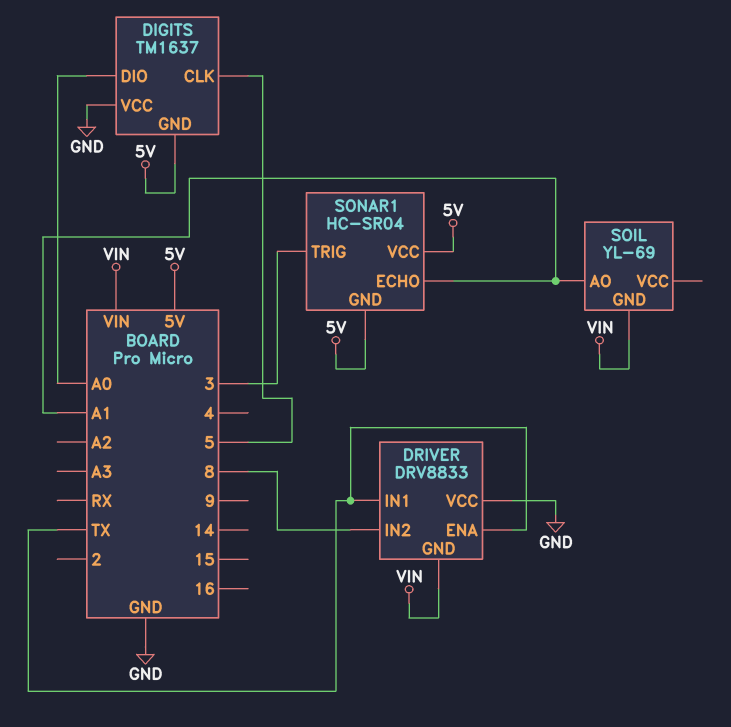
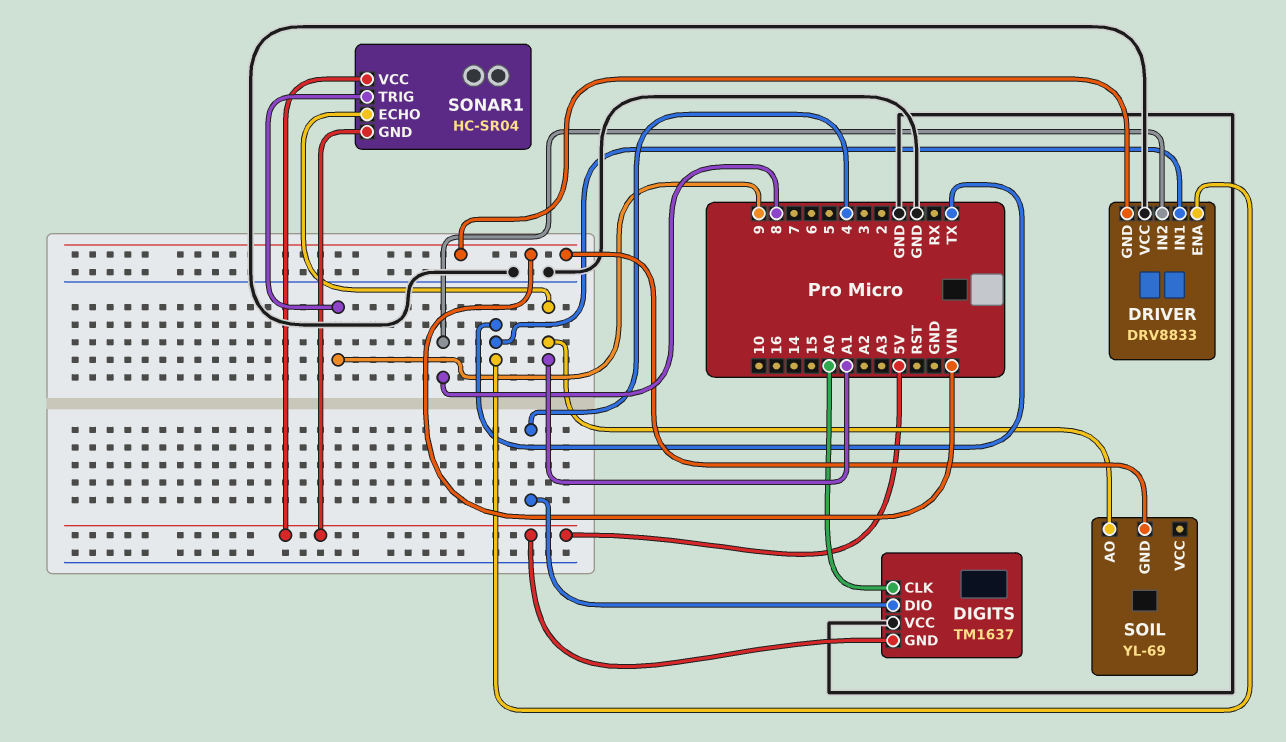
DIGITS pin CLK: 5 -> A0
DIGITS pin DIO: A0 -> 4
SONAR1 pin TRIG: 3 -> 9

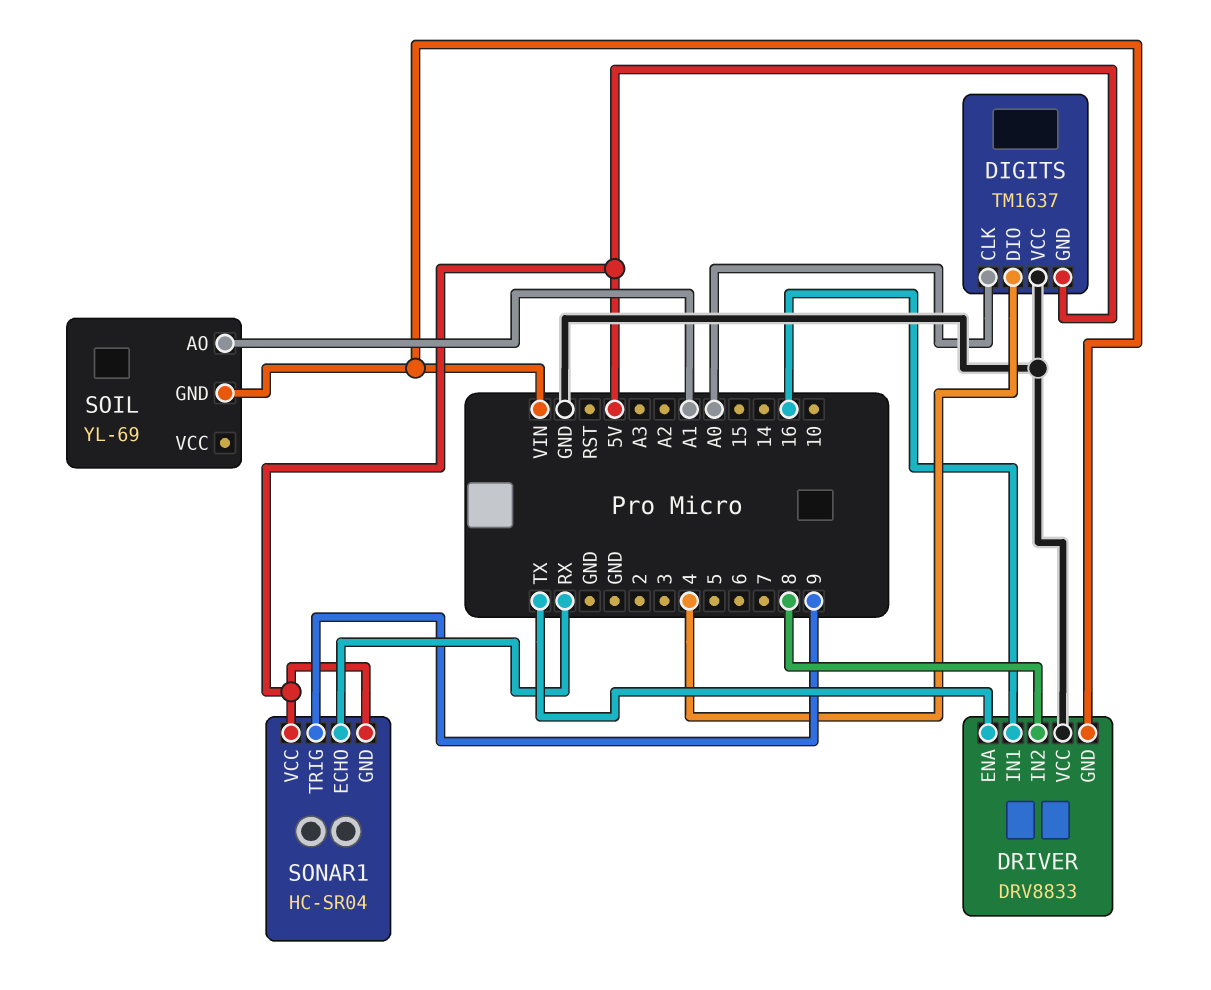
DRIVER pin IN1: TX -> 16
SONAR1 pin ECHO: A1 -> RX

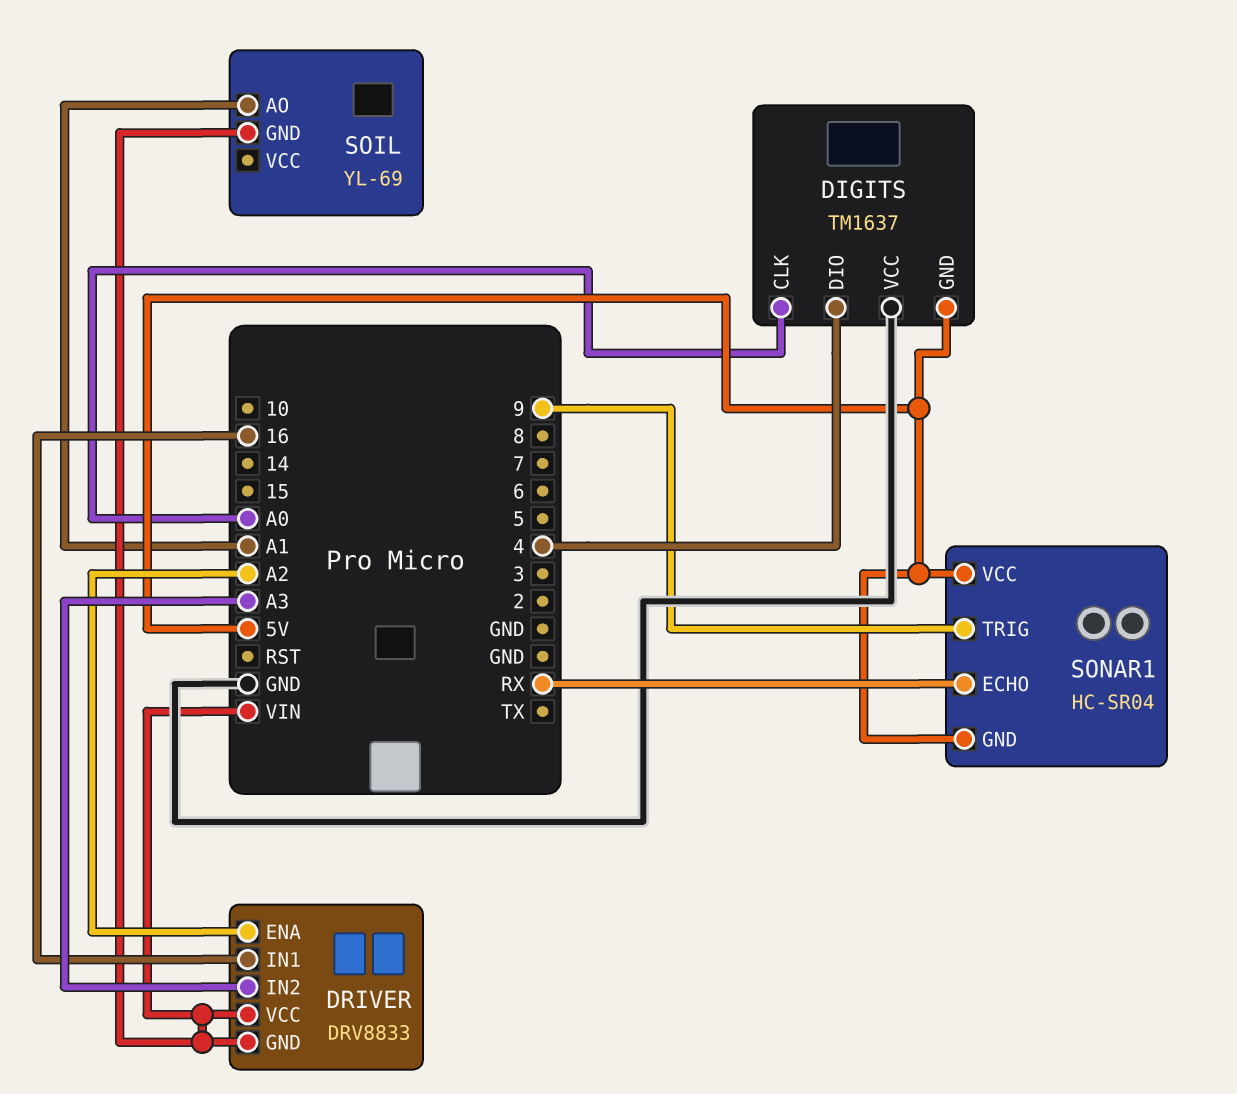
DRIVER pin ENA: TX -> A2
DRIVER pin IN2: 8 -> A3
DRIVER pin VCC: GND -> VIN

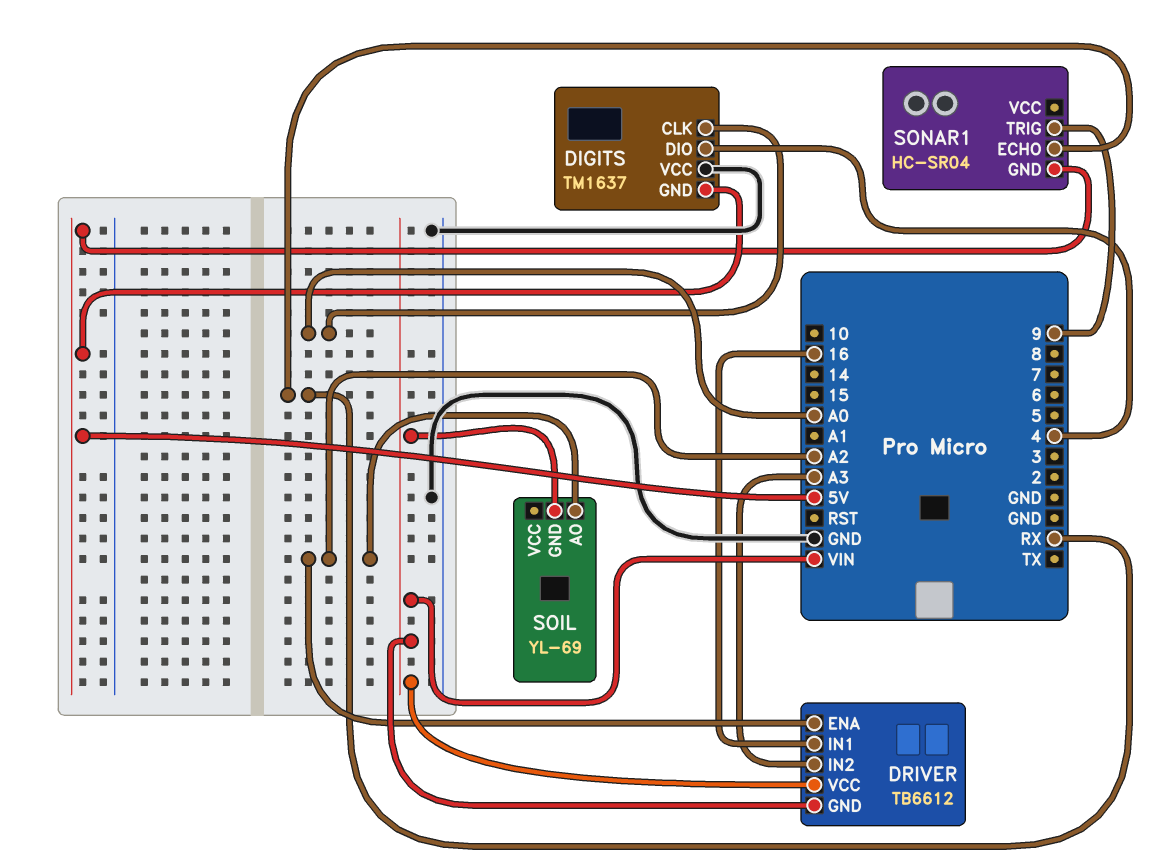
DRIVER: DRV8833 -> TB6612
SOIL pin AO: A1 -> A2
SONAR1 pin VCC: 5V -> none

